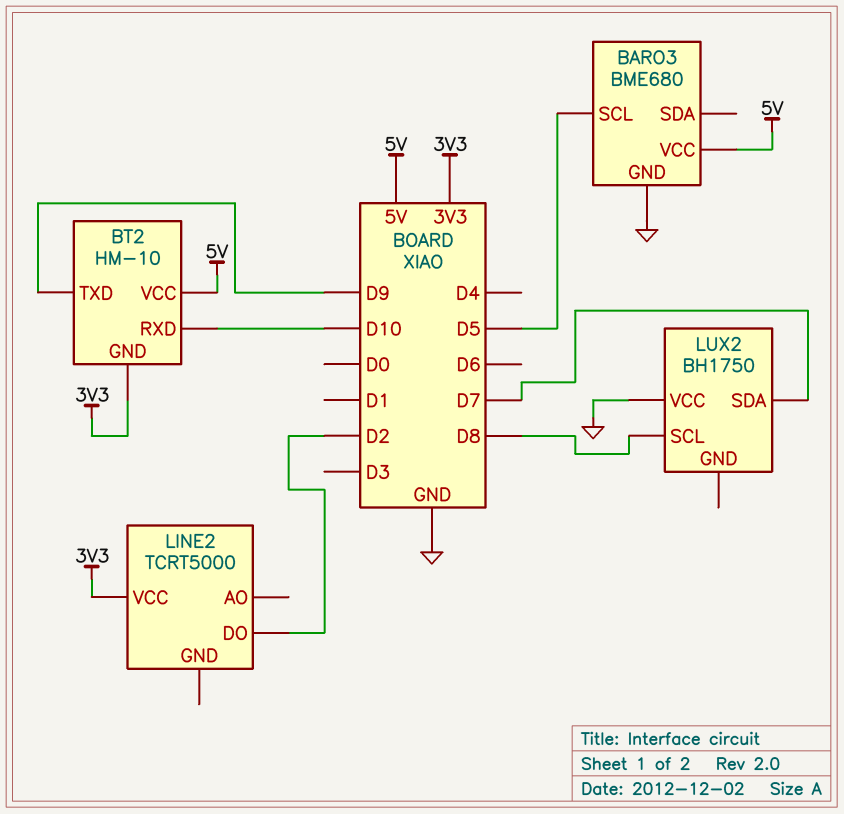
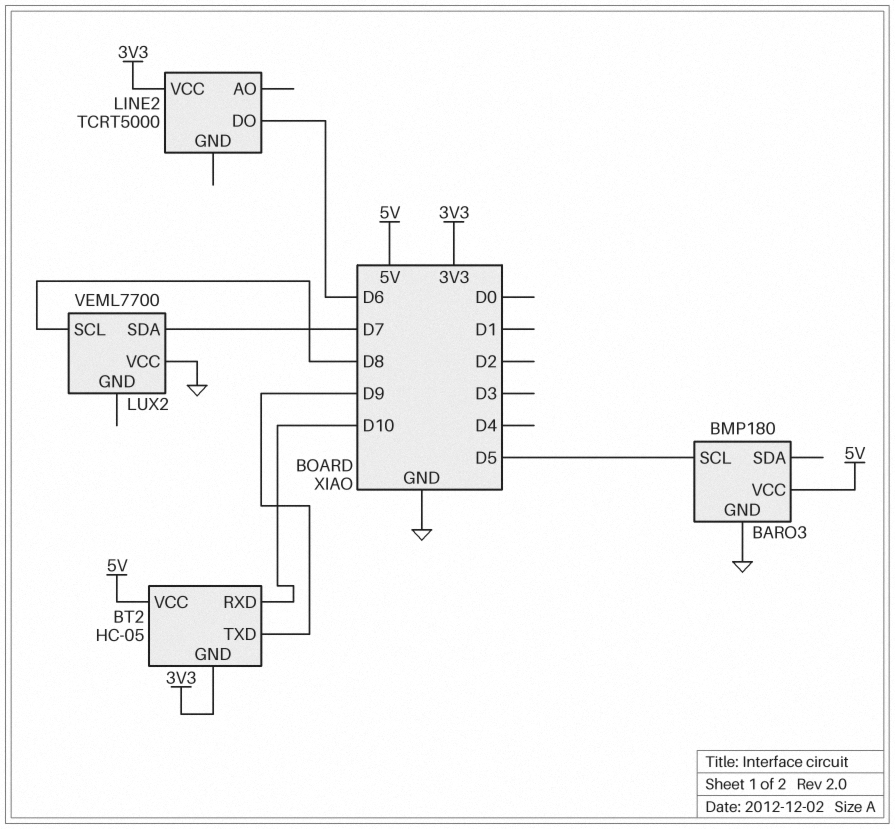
BARO3: BME680 -> BMP180
BT2: HM-10 -> HC-05
LINE2 pin DO: D2 -> D6
LUX2: BH1750 -> VEML7700

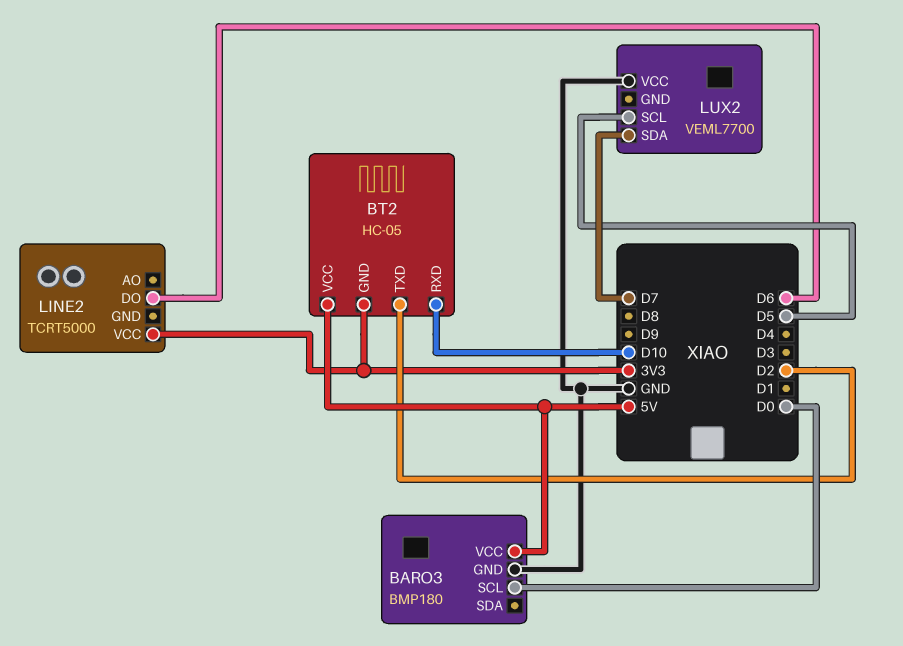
BARO3 pin SCL: D5 -> D0
BT2 pin TXD: D9 -> D2
LUX2 pin SCL: D8 -> D5

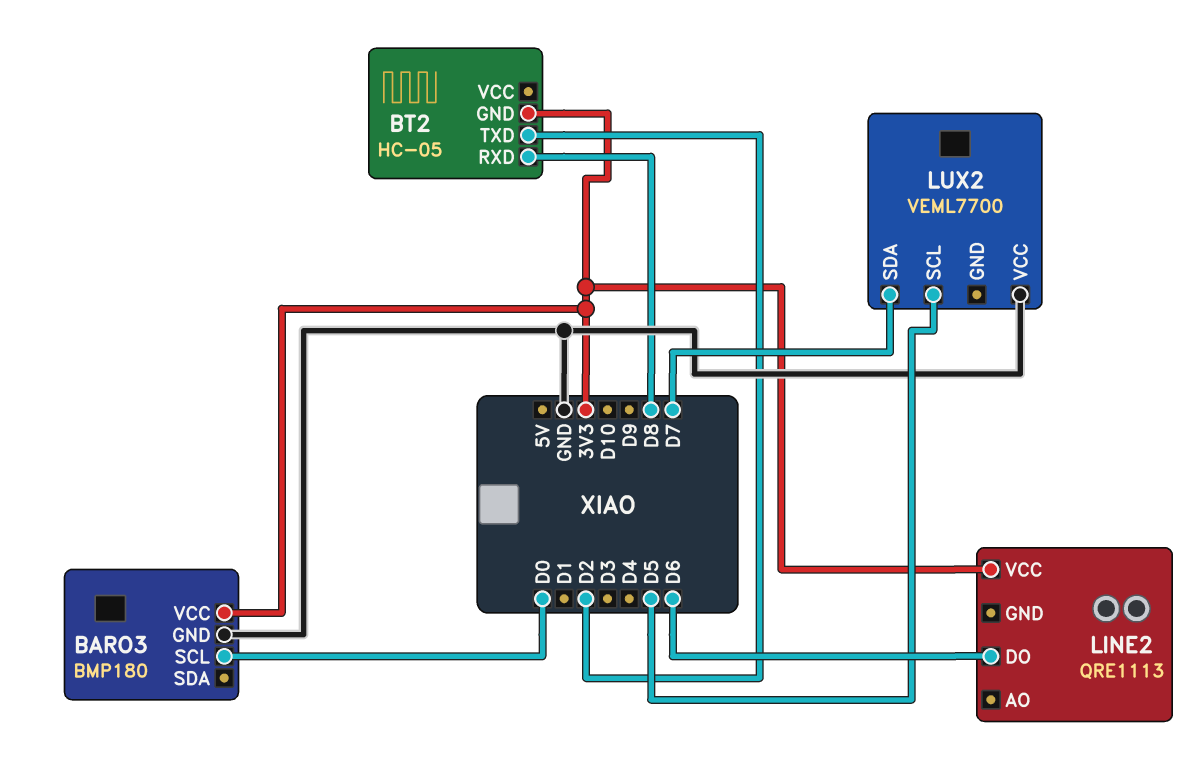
BARO3 pin VCC: 5V -> 3V3
BT2 pin RXD: D10 -> D8
BT2 pin VCC: 5V -> none
LINE2: TCRT5000 -> QRE1113

